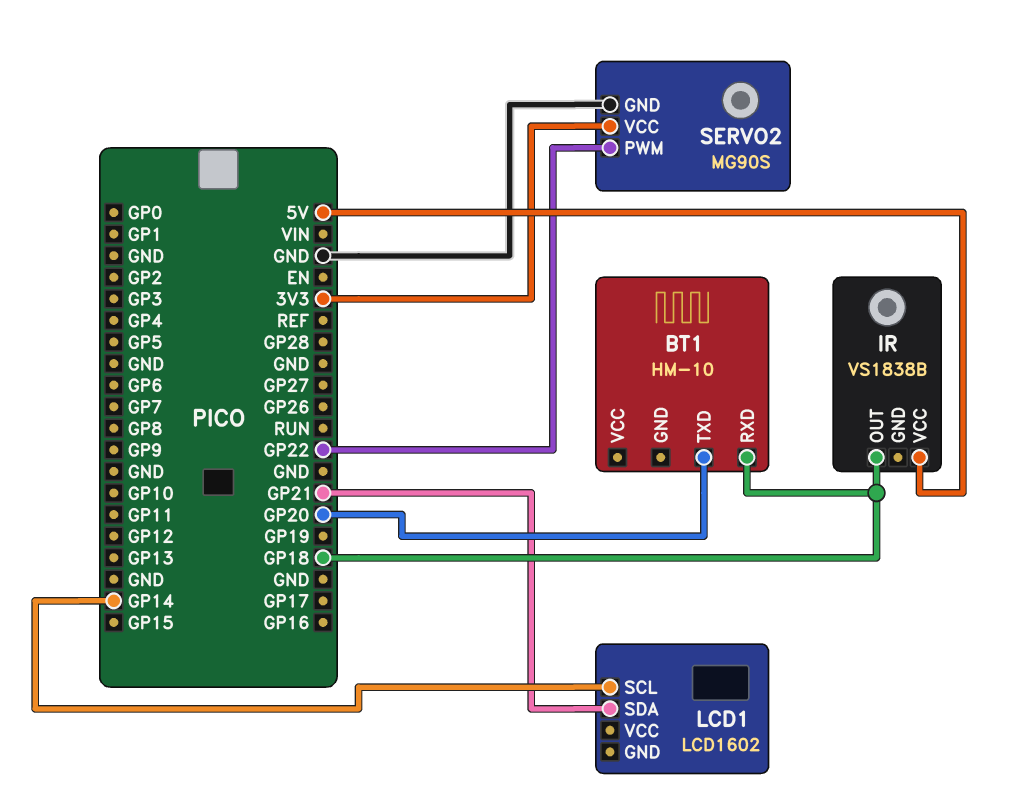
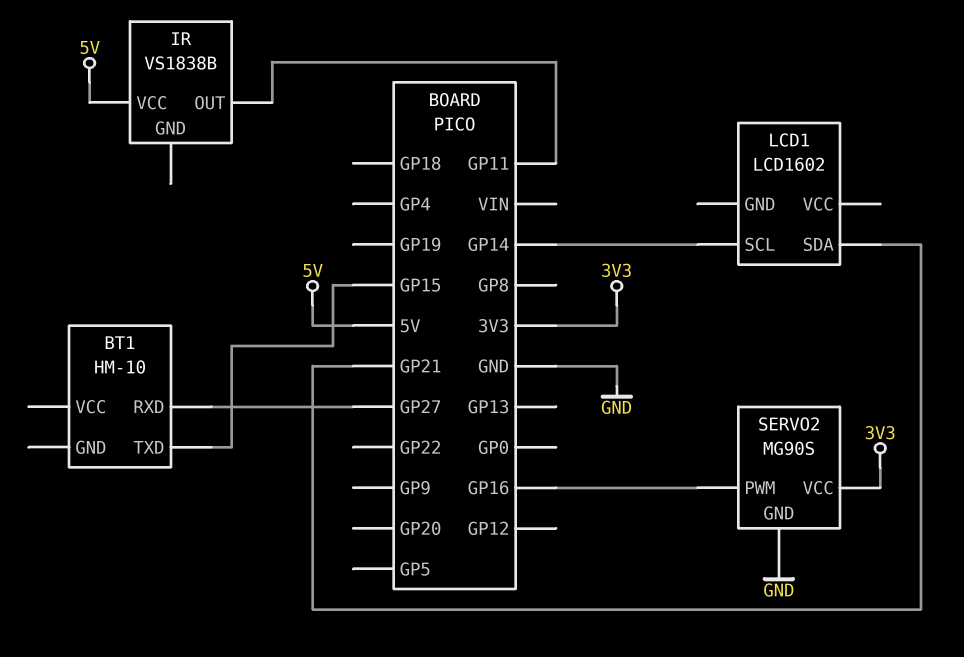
BT1 pin RXD: GP18 -> GP27
BT1 pin TXD: GP20 -> GP15
IR pin OUT: GP18 -> GP11
SERVO2 pin PWM: GP22 -> GP16

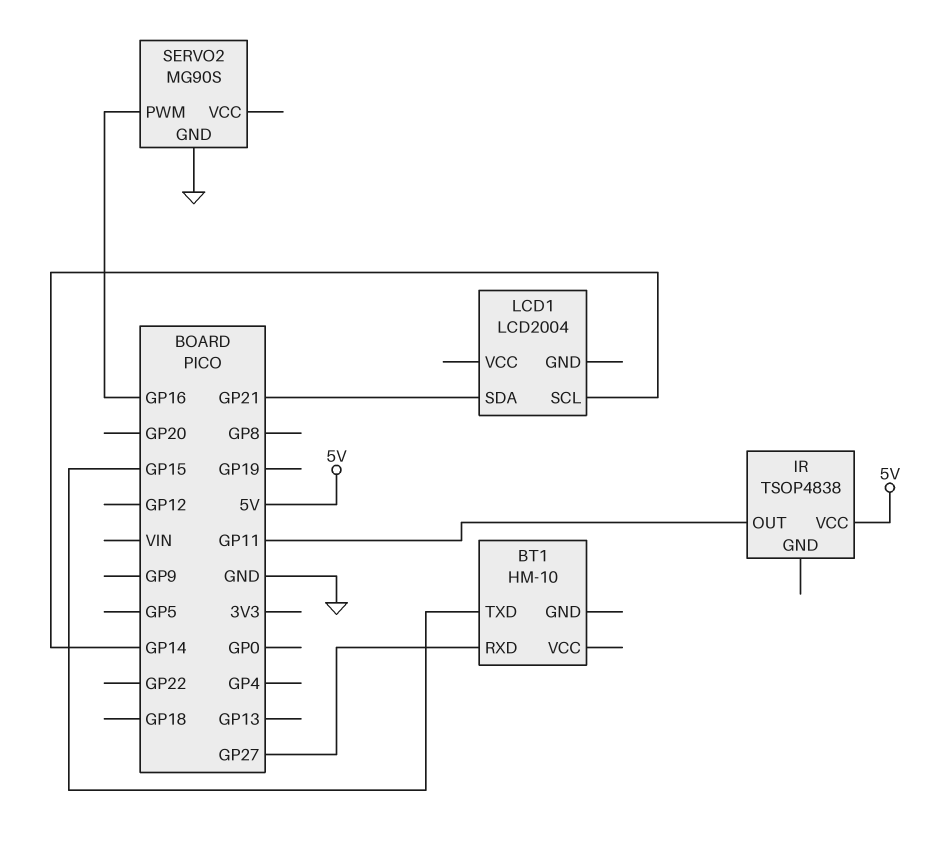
IR: VS1838B -> TSOP4838
LCD1: LCD1602 -> LCD2004
SERVO2 pin VCC: 3V3 -> none

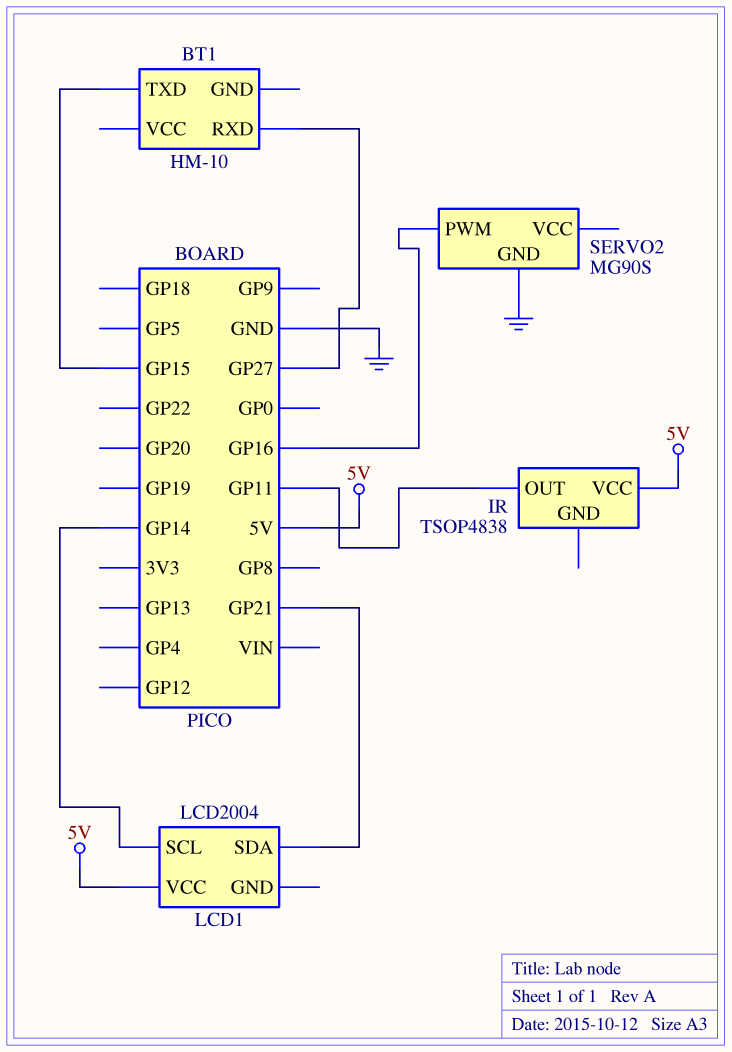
LCD1 pin VCC: none -> 5V

